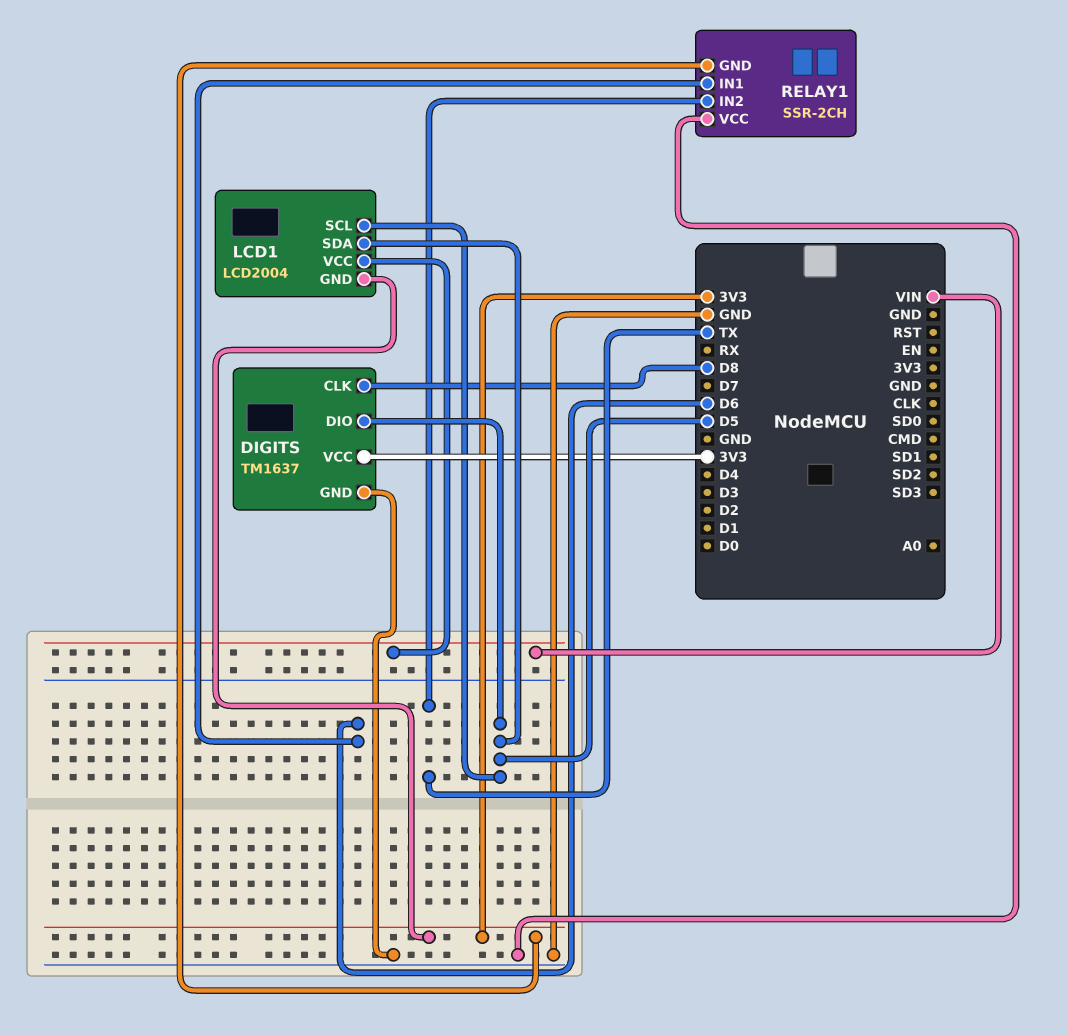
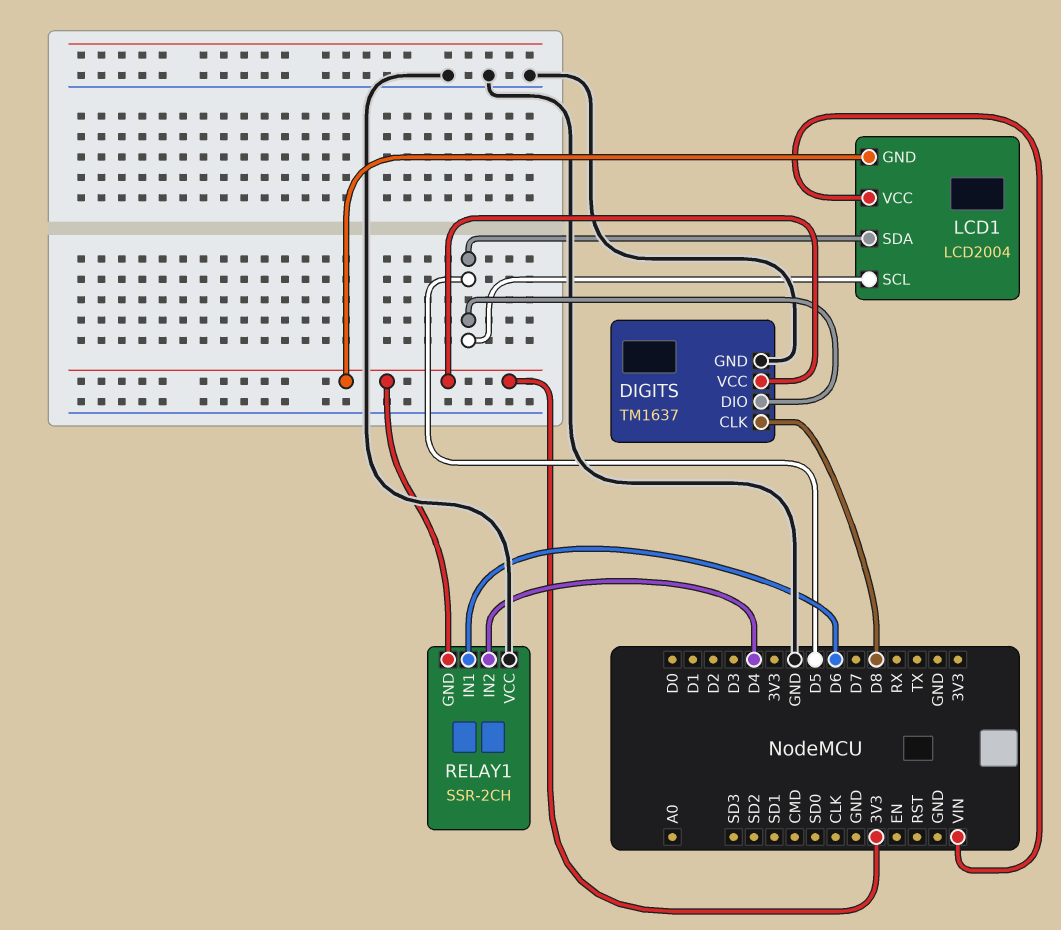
RELAY1 pin IN2: TX -> D4

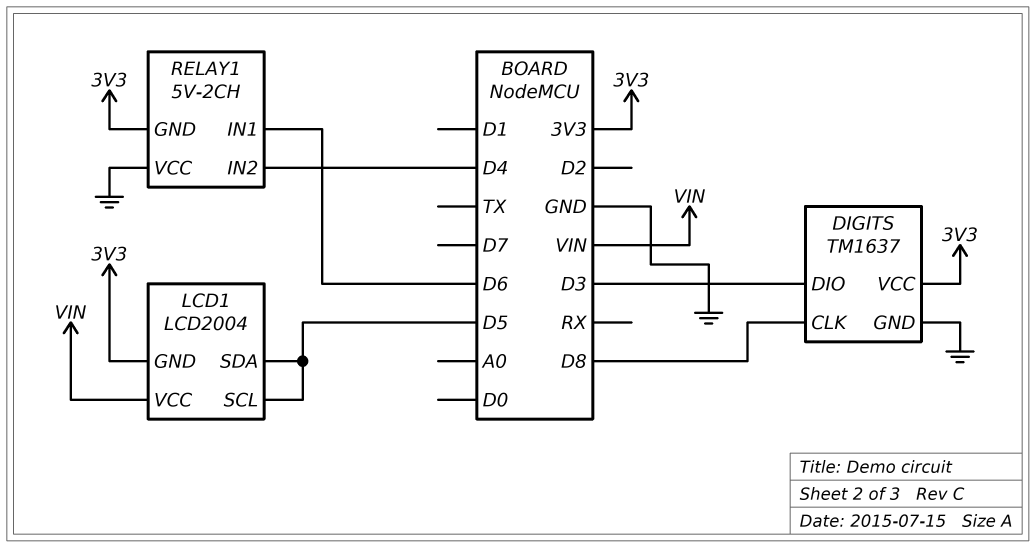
DIGITS pin DIO: D5 -> D3
RELAY1: SSR-2CH -> 5V-2CH

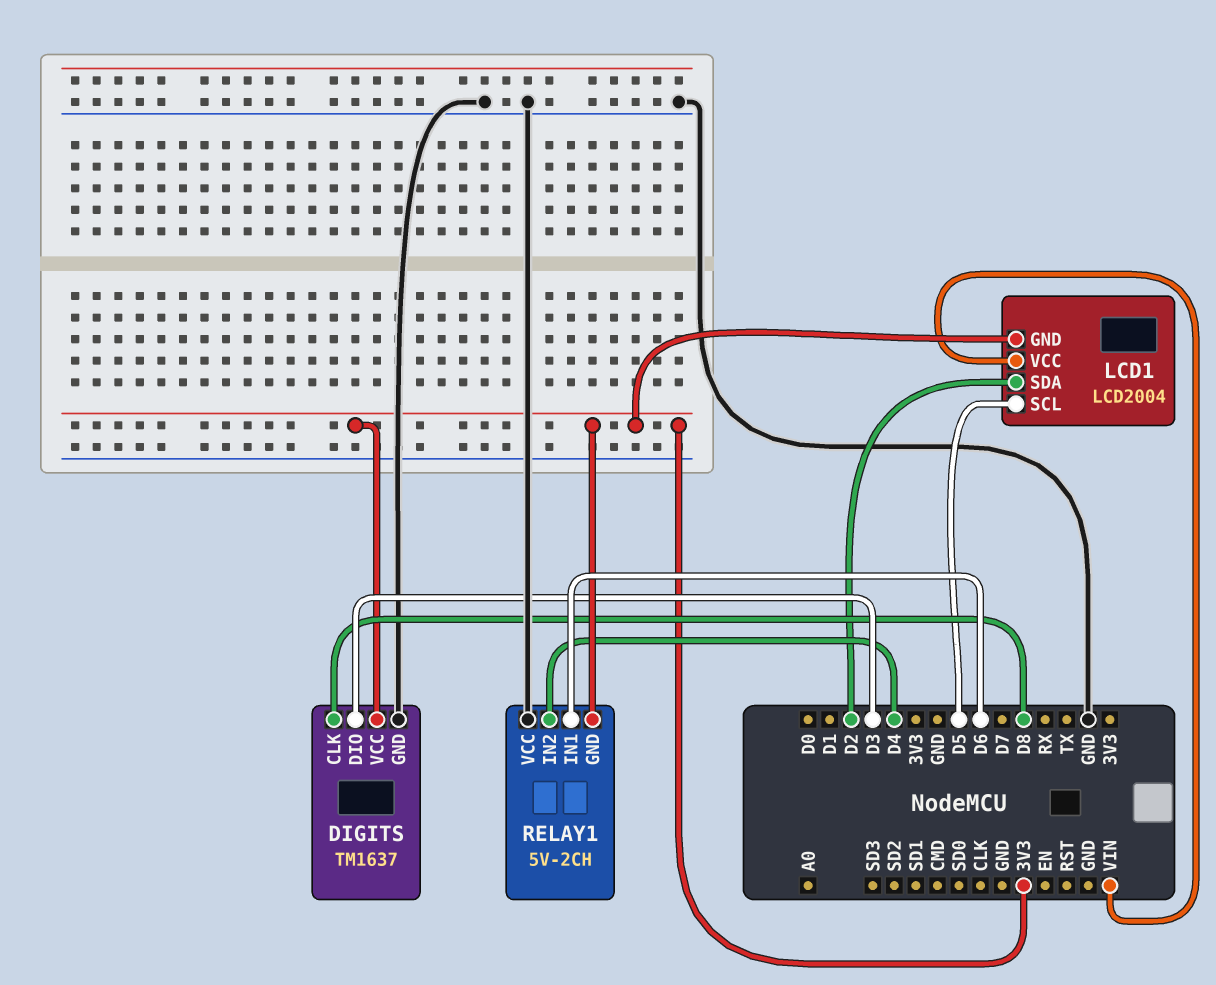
LCD1 pin SDA: D5 -> D2

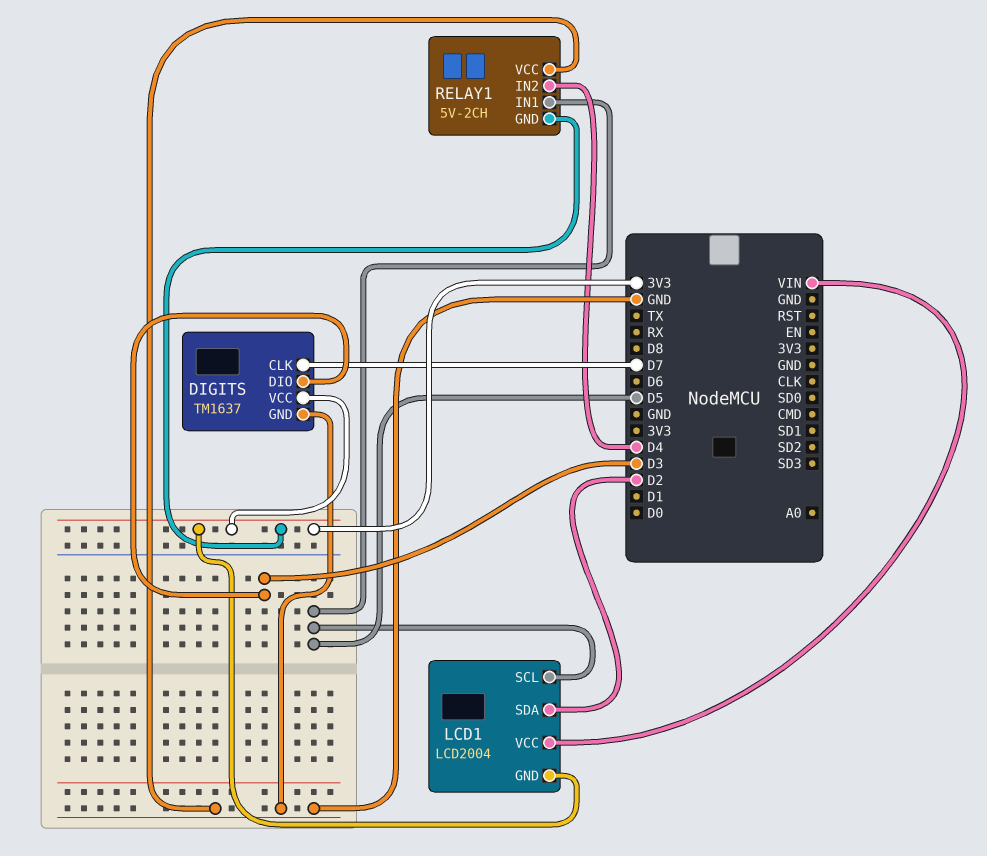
DIGITS pin CLK: D8 -> D7
RELAY1 pin IN1: D6 -> D5

